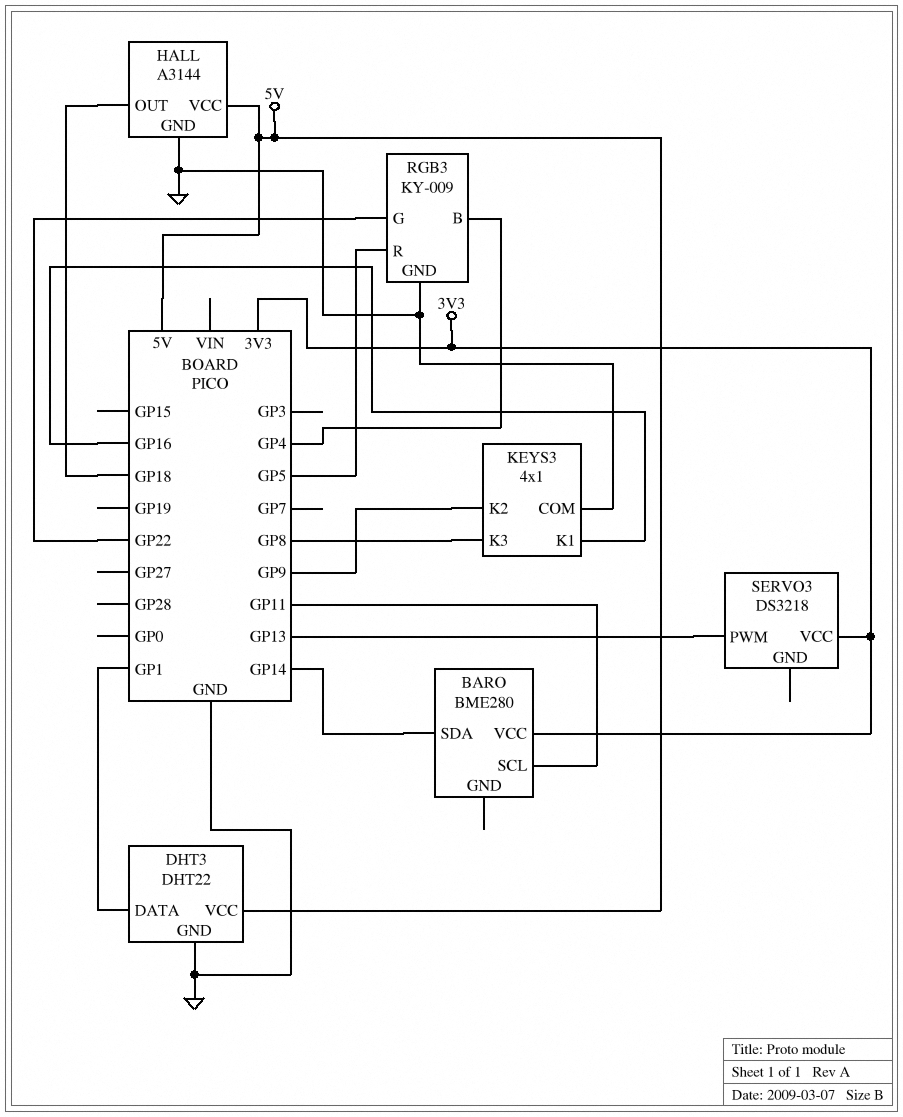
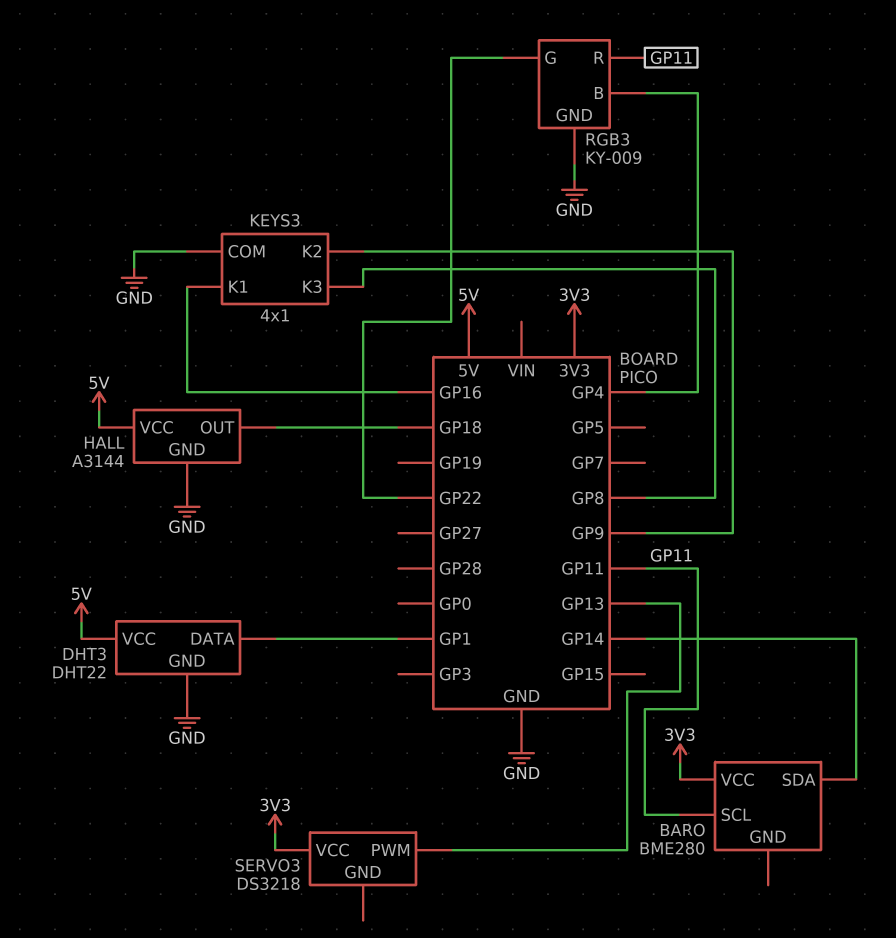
RGB3 pin R: GP5 -> GP11

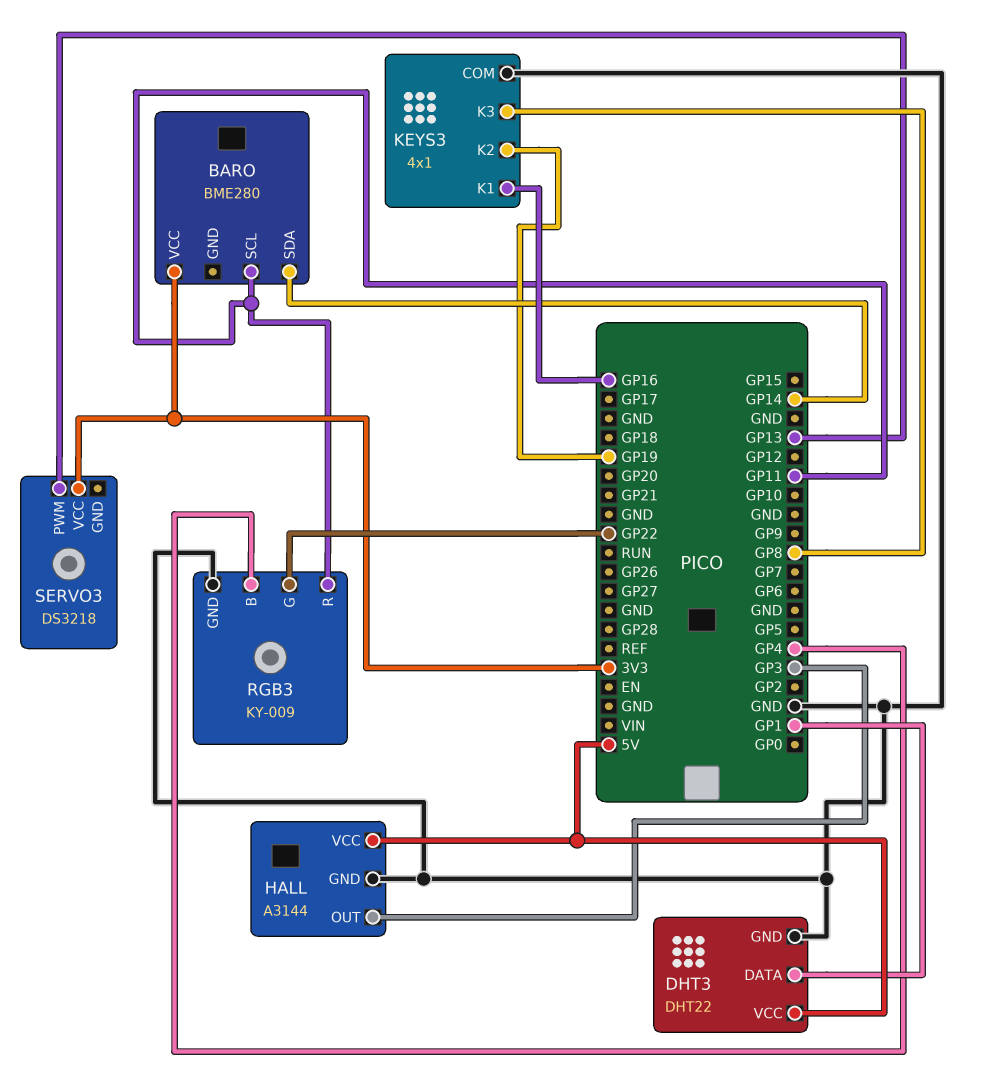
HALL pin OUT: GP18 -> GP3
KEYS3 pin K2: GP9 -> GP19

